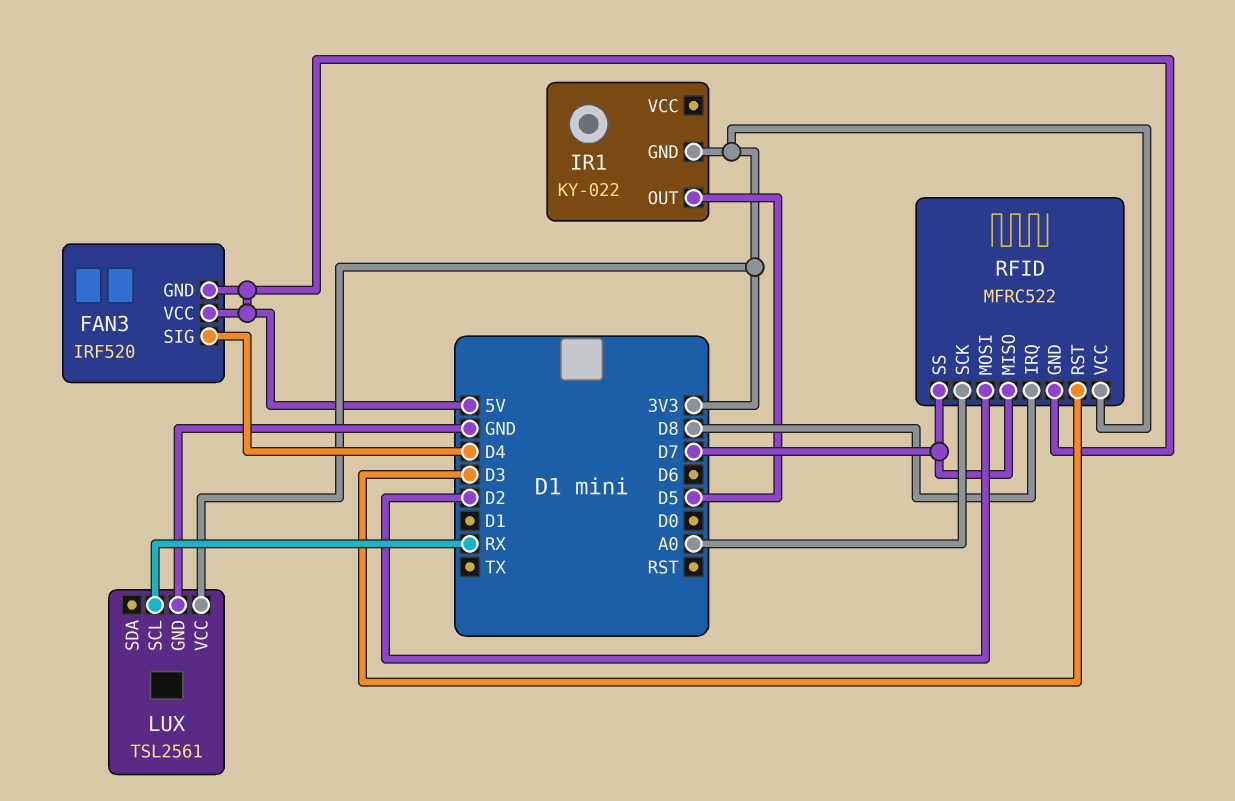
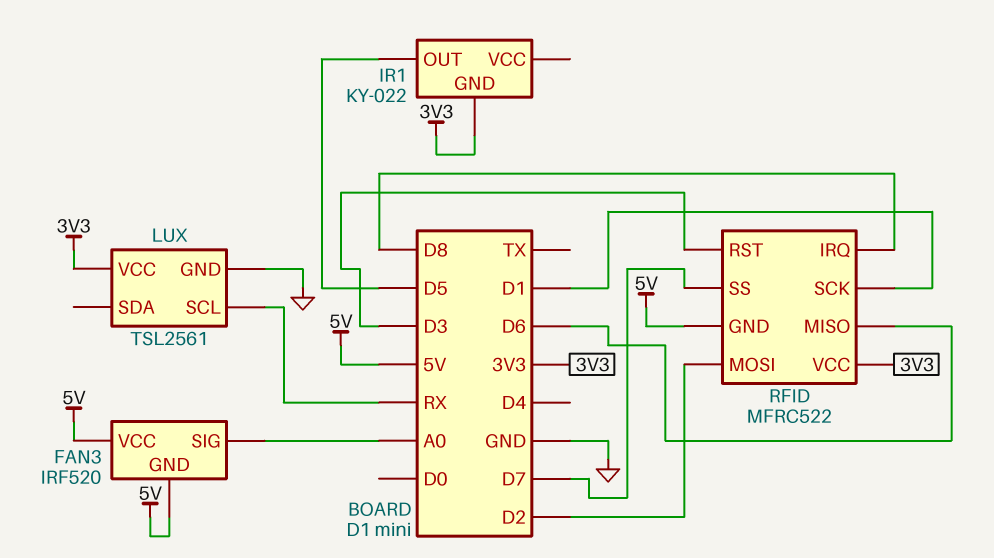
FAN3 pin SIG: D4 -> A0
RFID pin MISO: D7 -> D6
RFID pin SCK: A0 -> D1

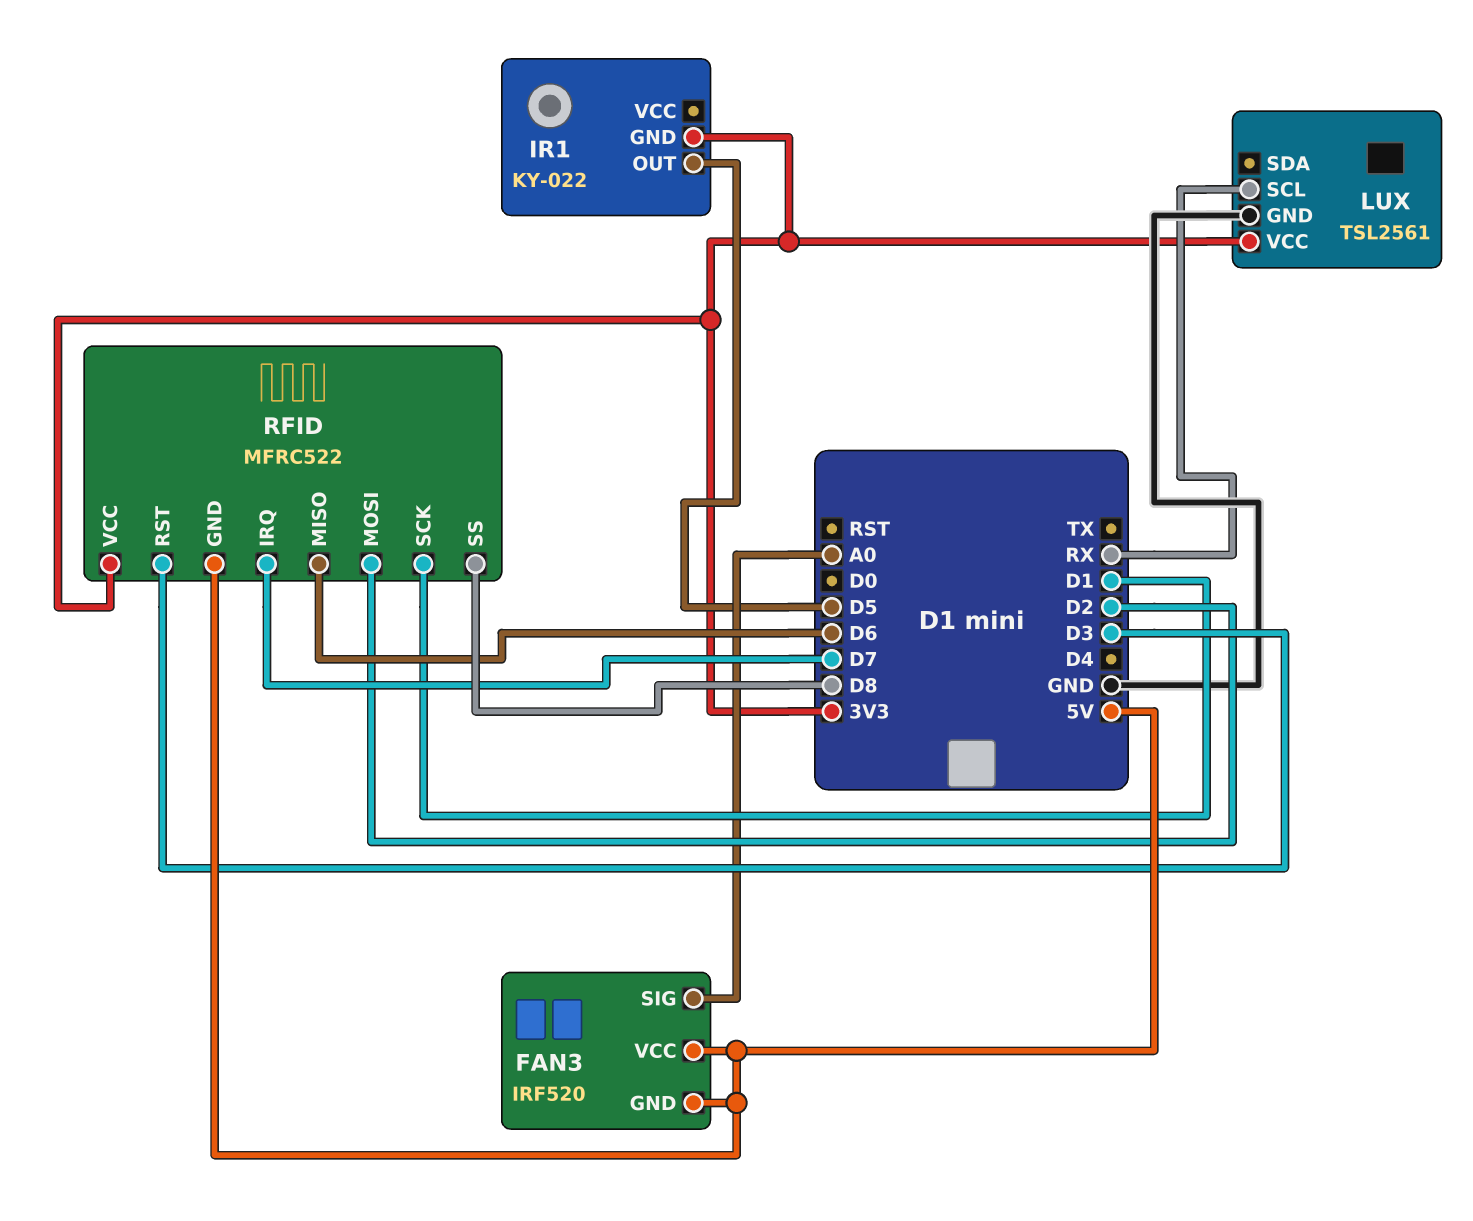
RFID pin IRQ: D8 -> D7
RFID pin SS: D7 -> D8

